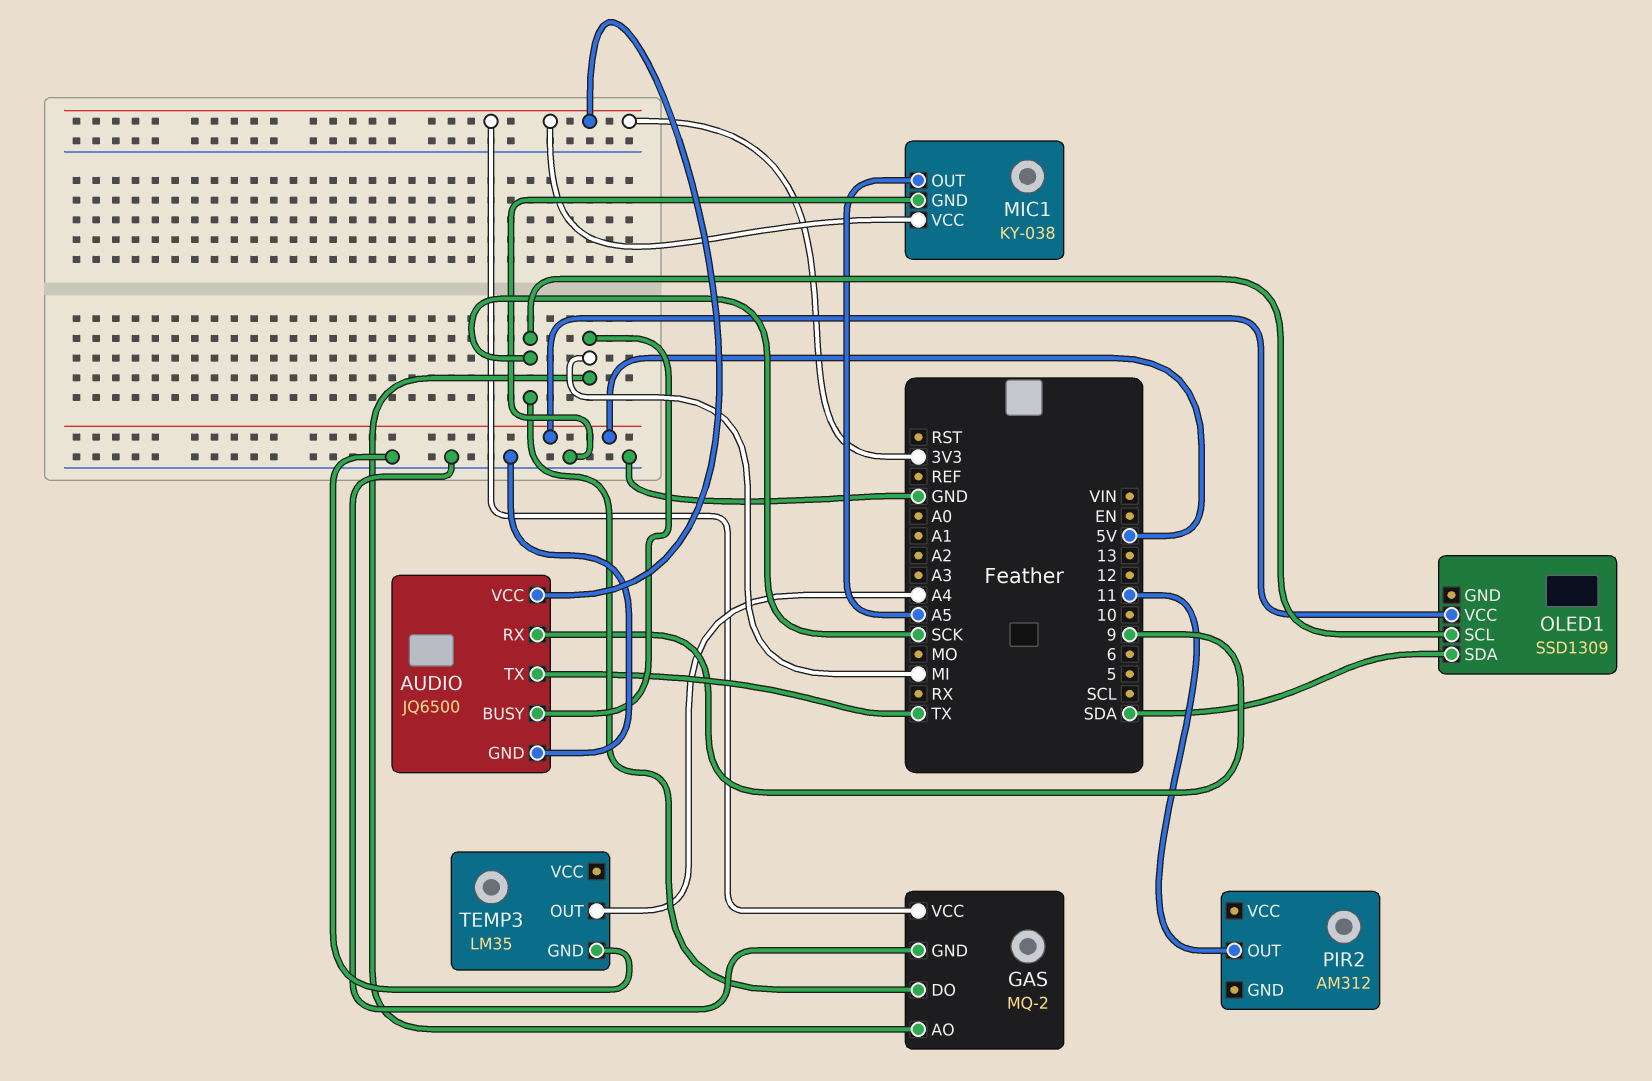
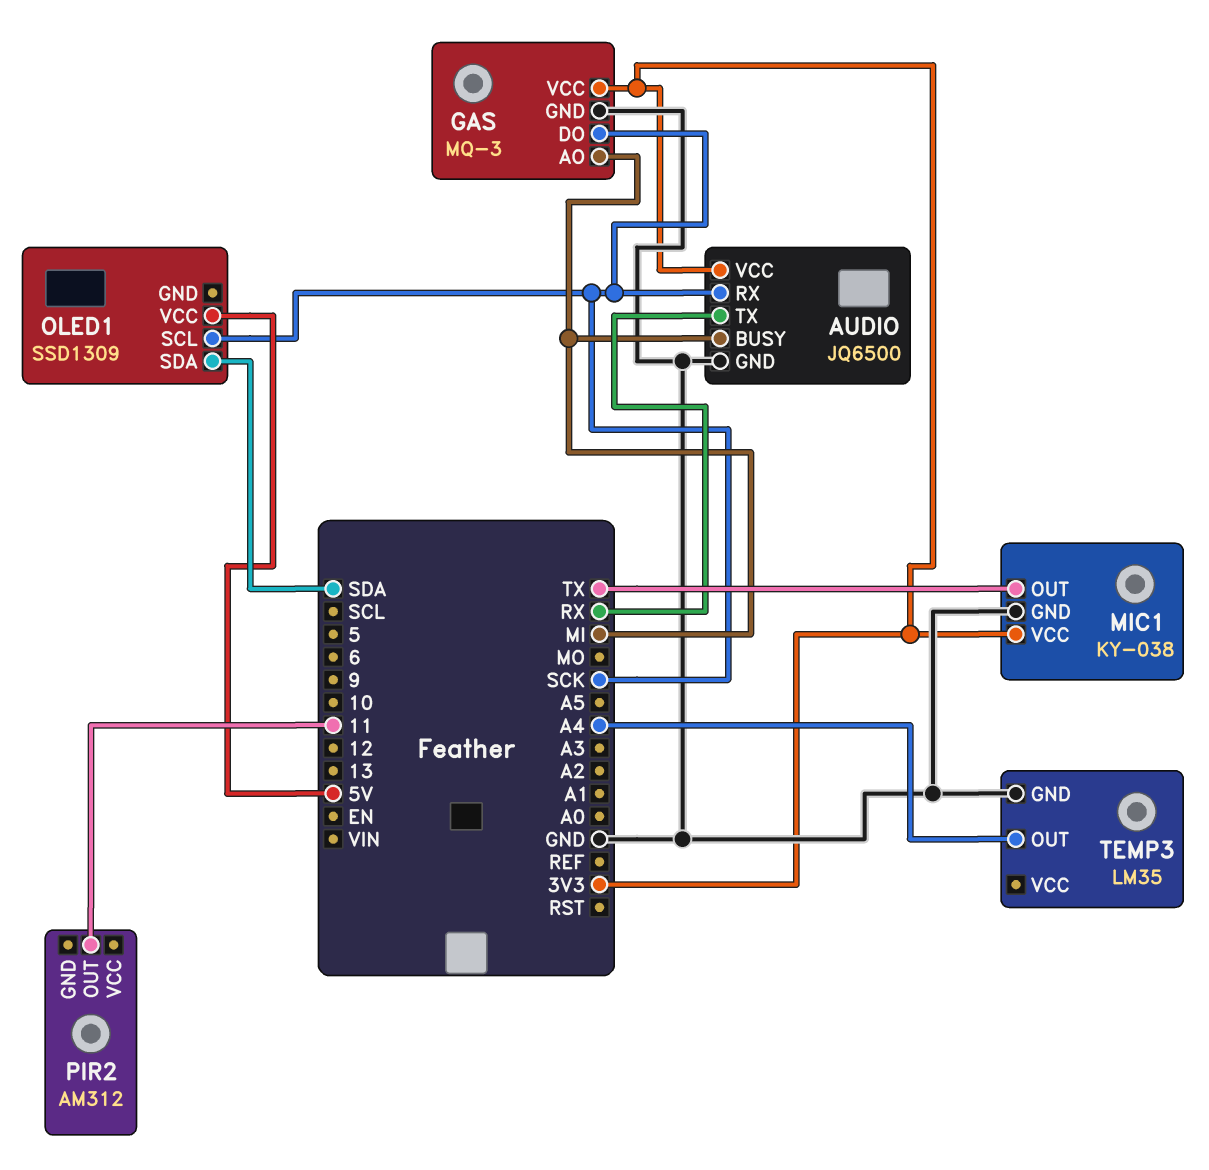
AUDIO pin RX: 9 -> SCK
AUDIO pin TX: TX -> RX
GAS: MQ-2 -> MQ-3
MIC1 pin OUT: A5 -> TX

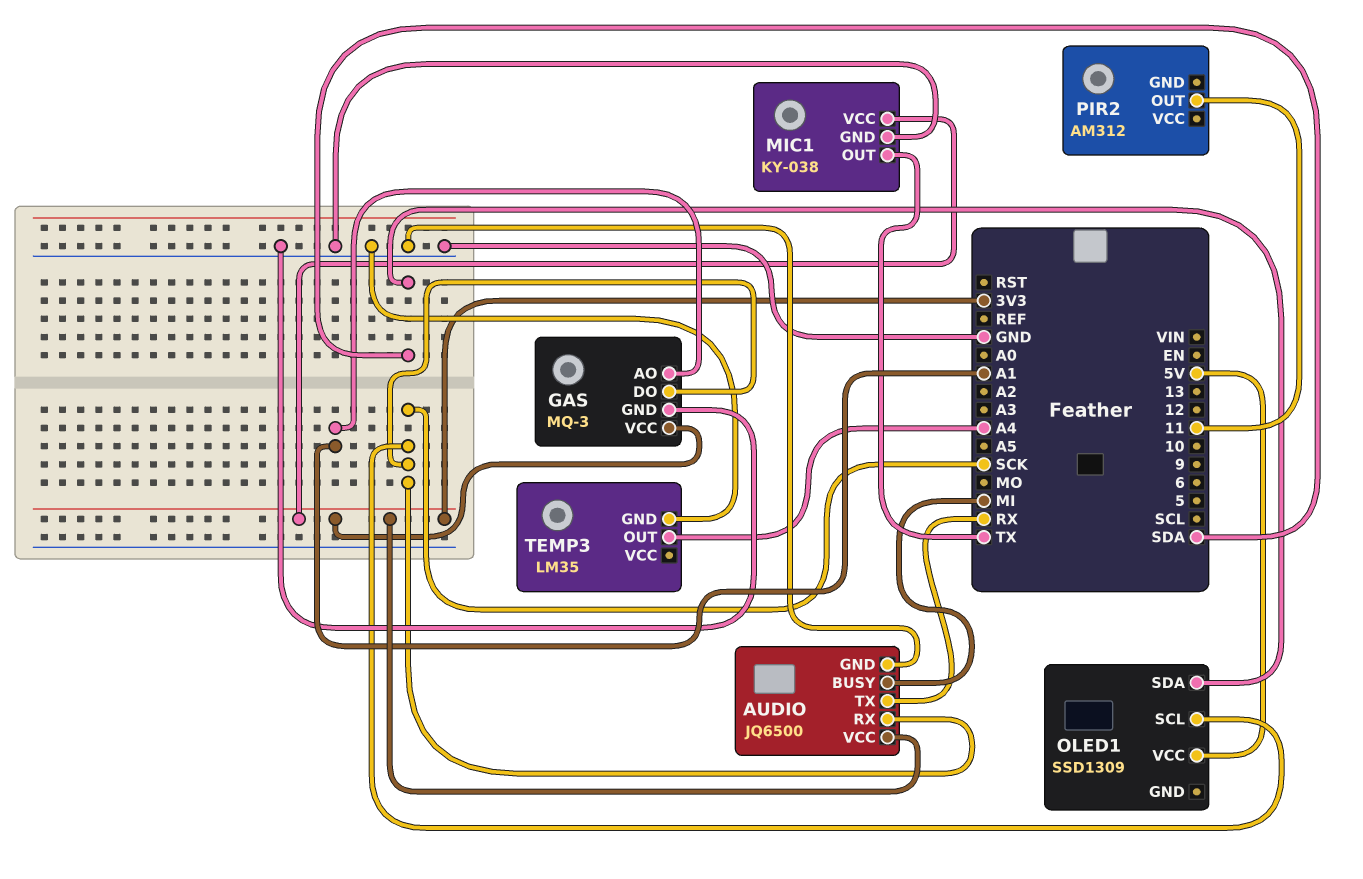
GAS pin AO: MI -> A1

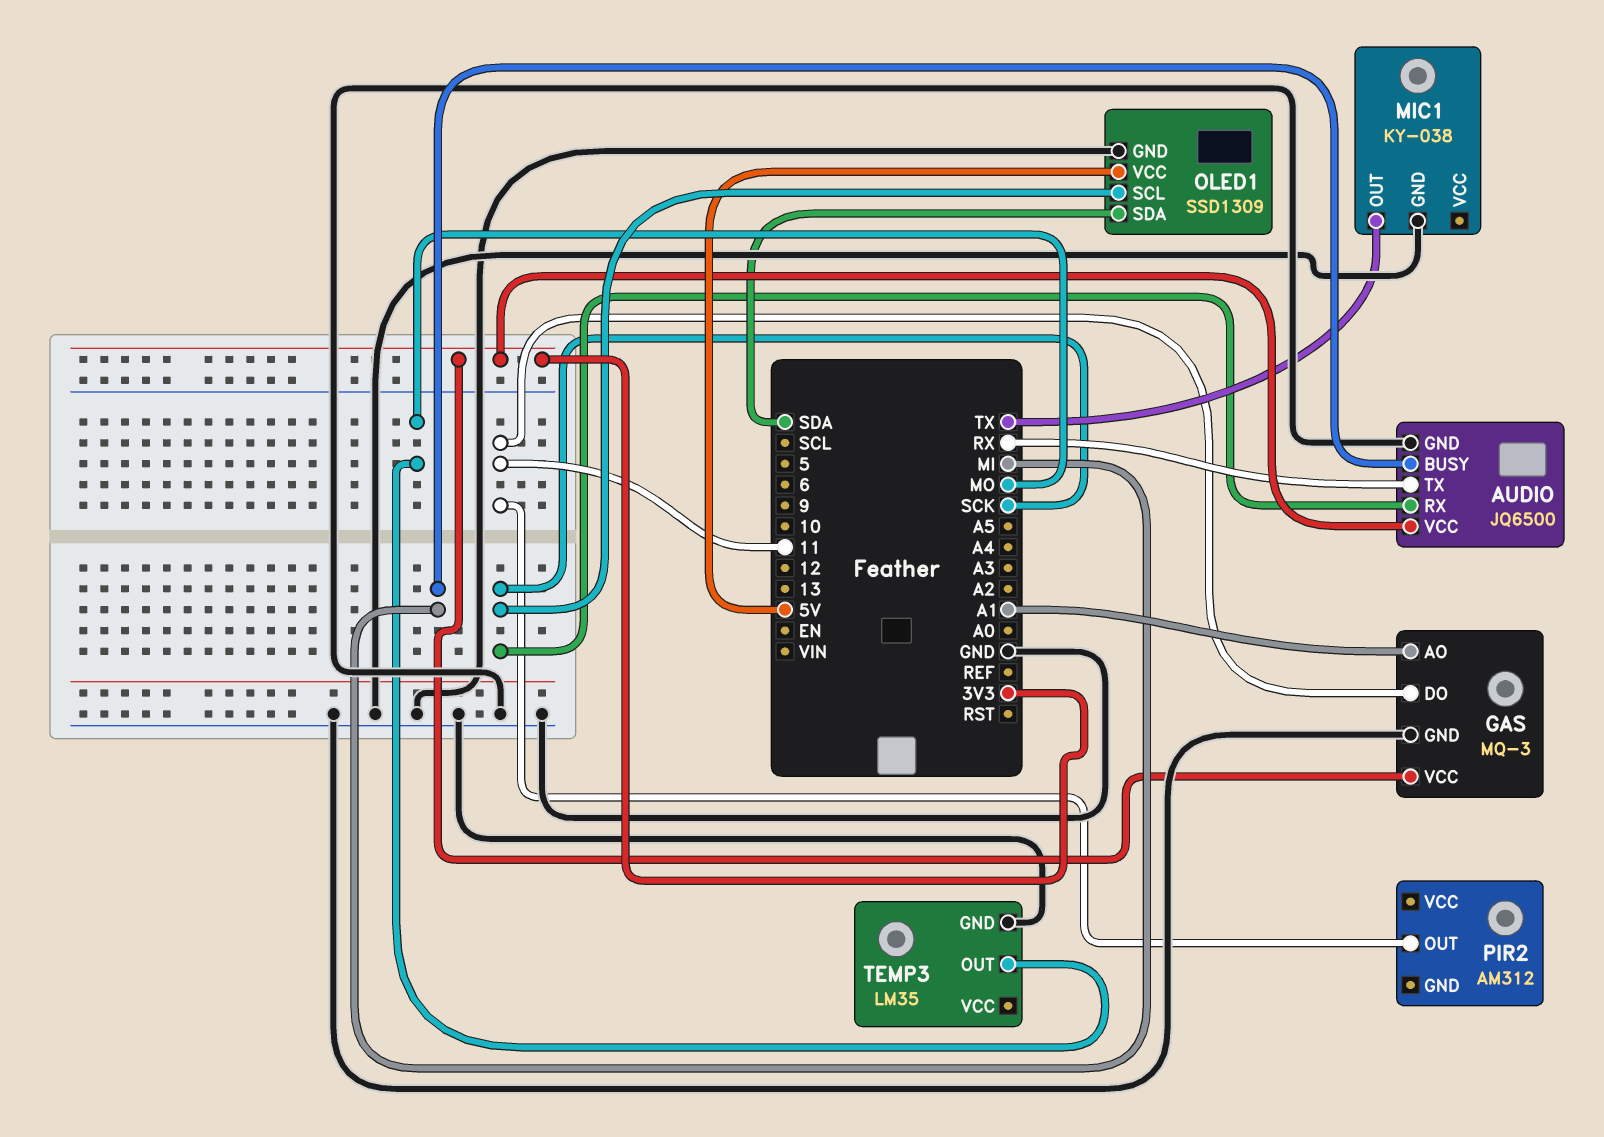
GAS pin DO: SCK -> 11
MIC1 pin VCC: 3V3 -> none
OLED1 pin GND: none -> GND
TEMP3 pin OUT: A4 -> MO

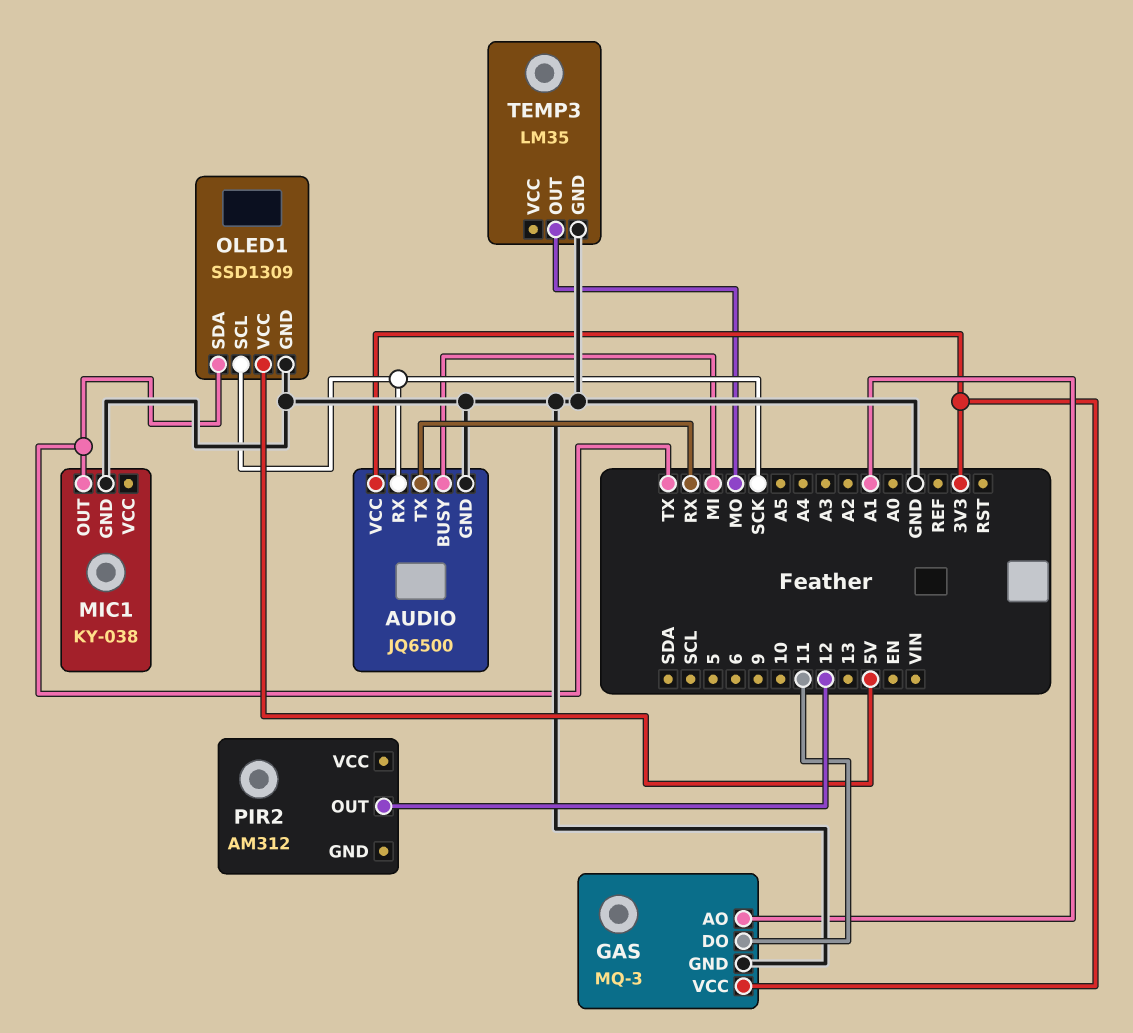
OLED1 pin SDA: SDA -> TX
PIR2 pin OUT: 11 -> 12

